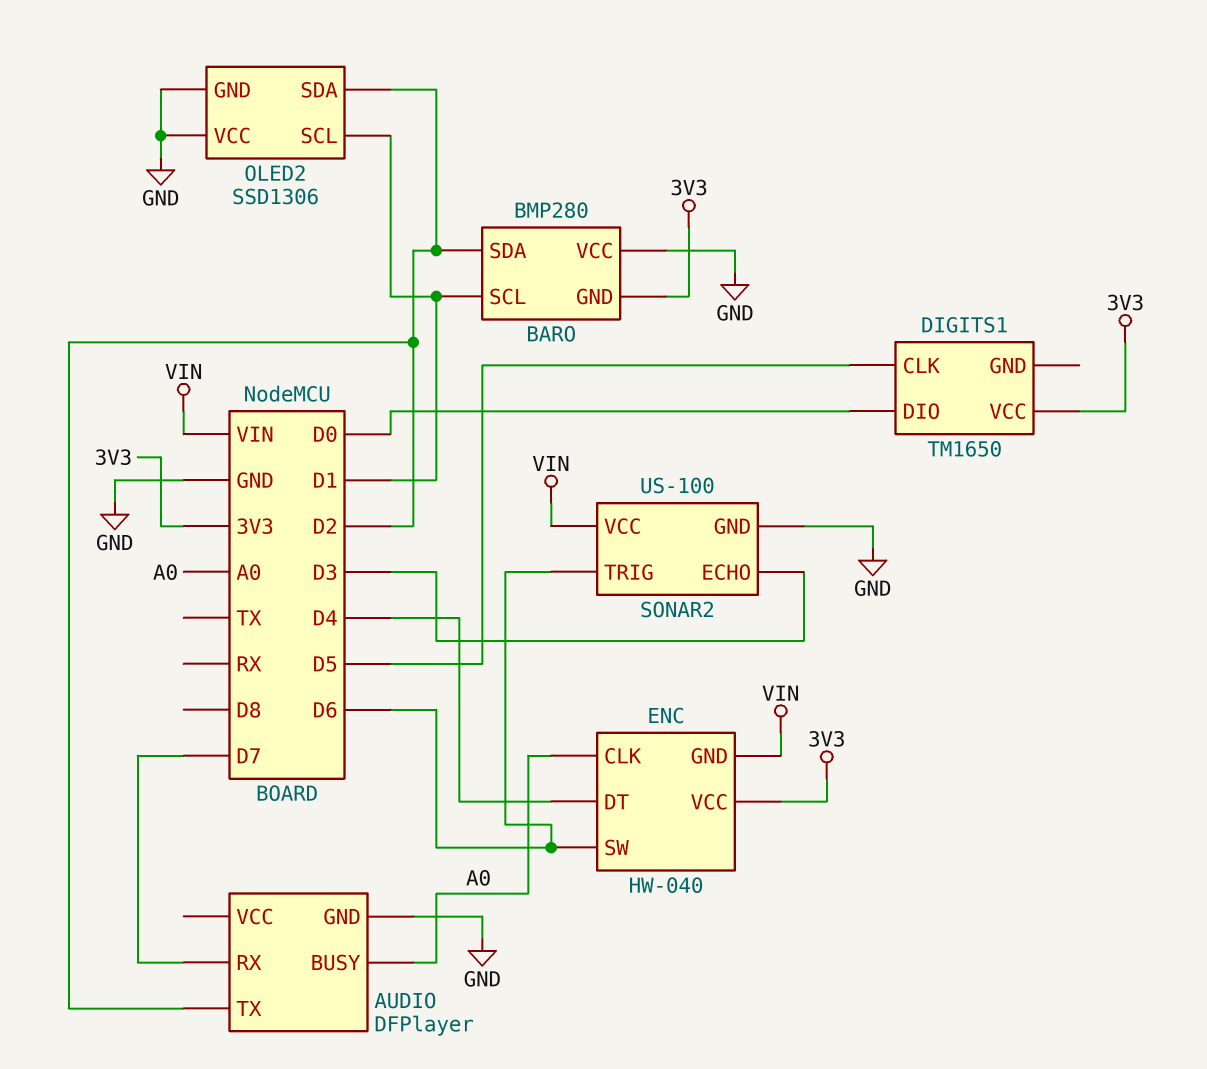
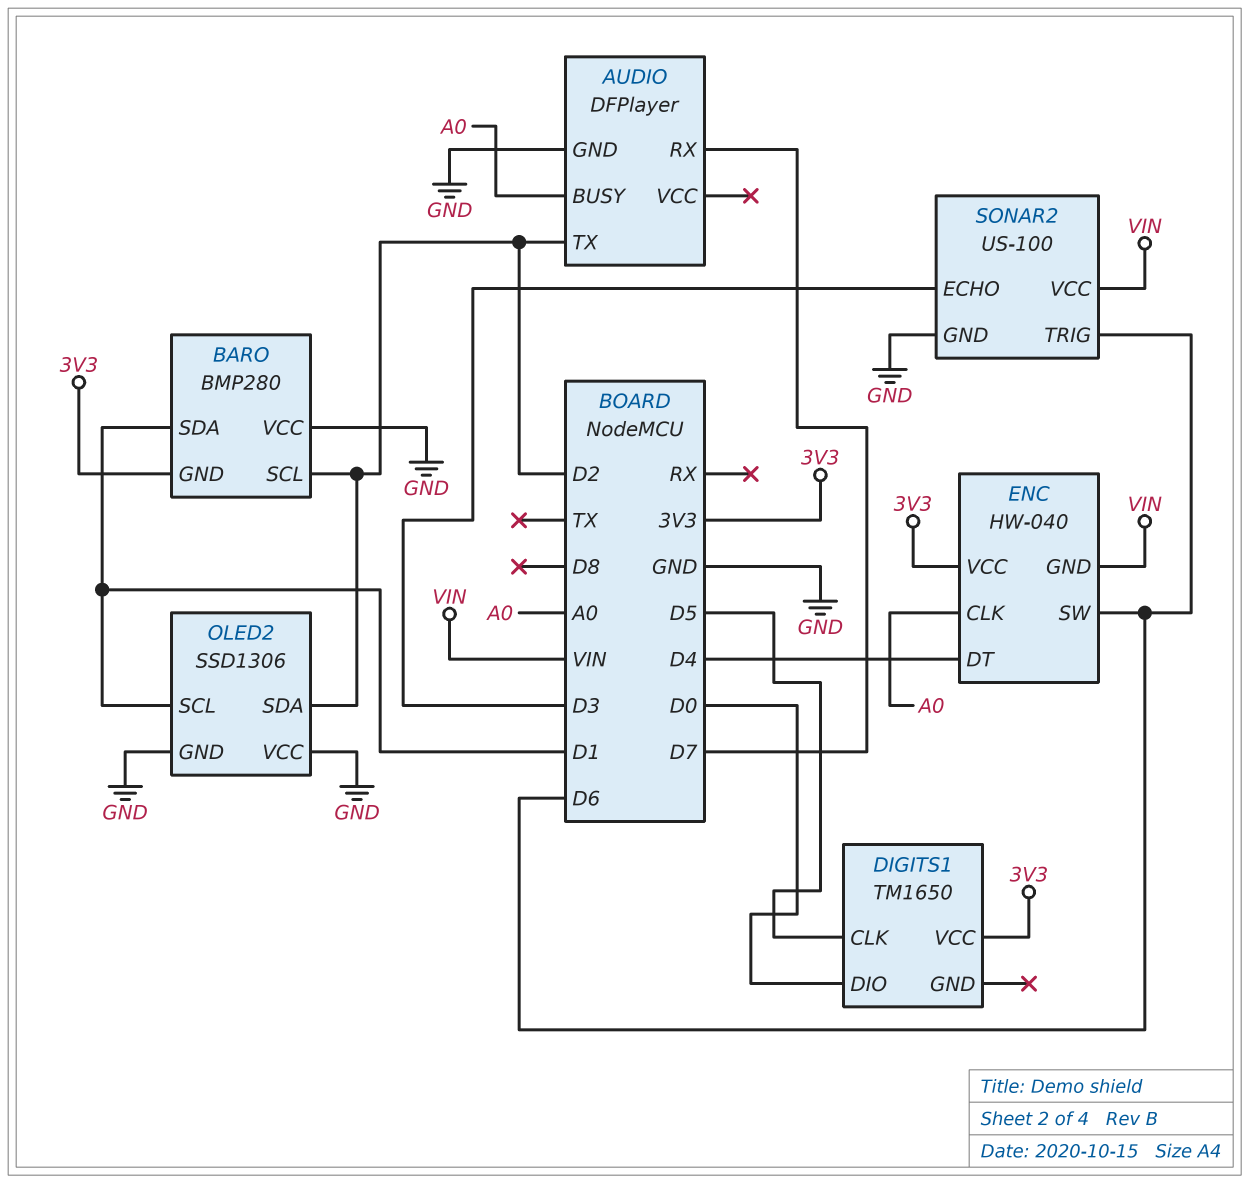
BARO pin SCL: D1 -> D2
BARO pin SDA: D2 -> D1

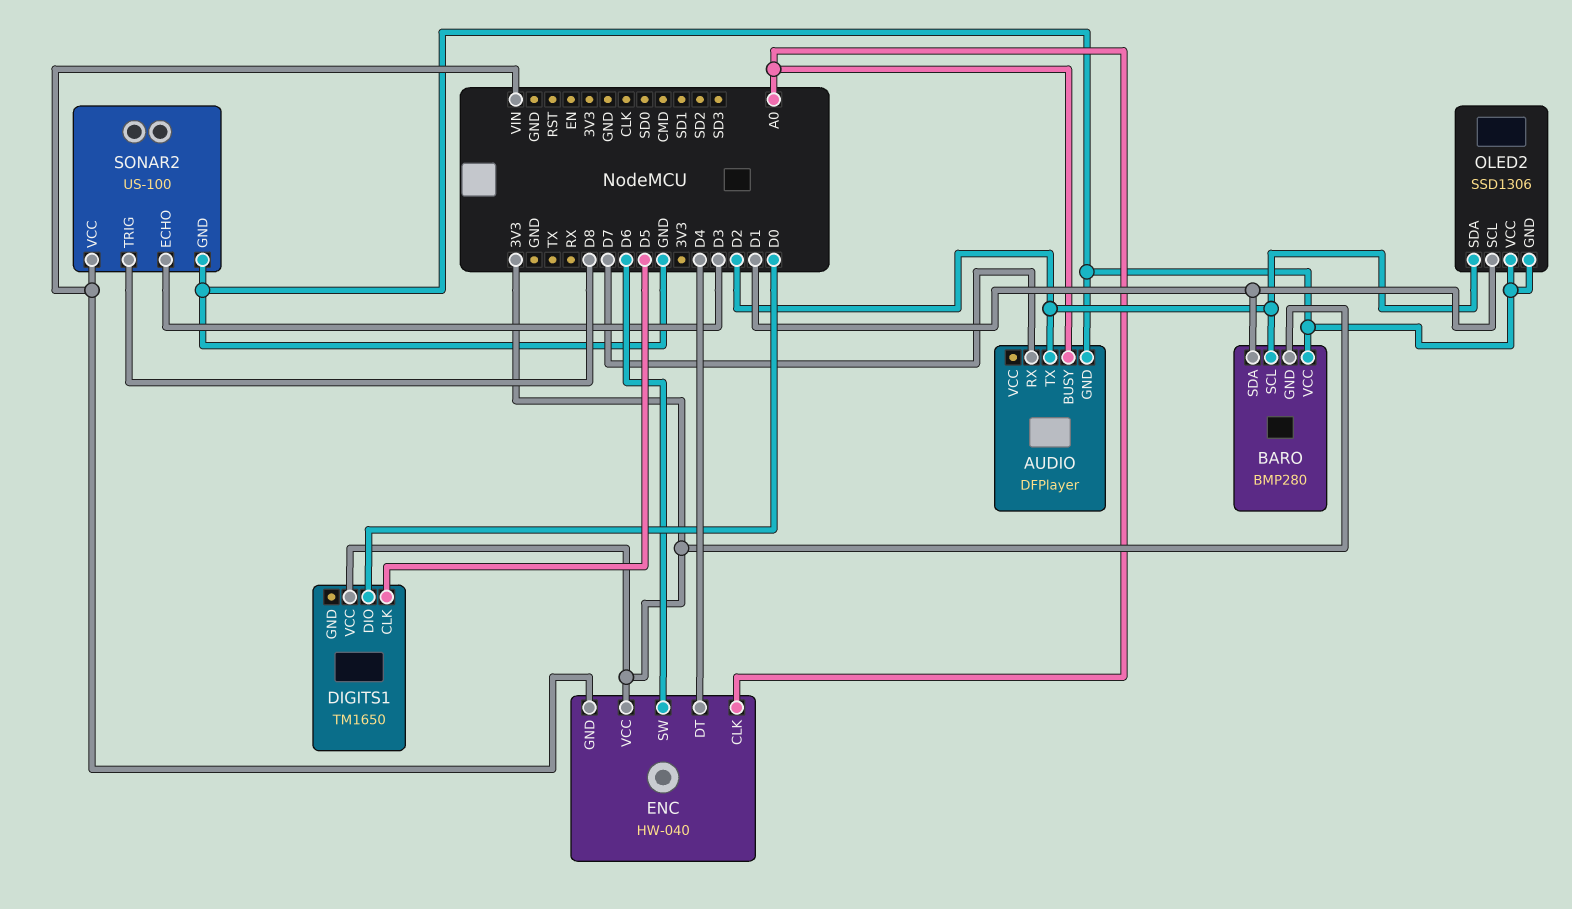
SONAR2 pin TRIG: D6 -> D8

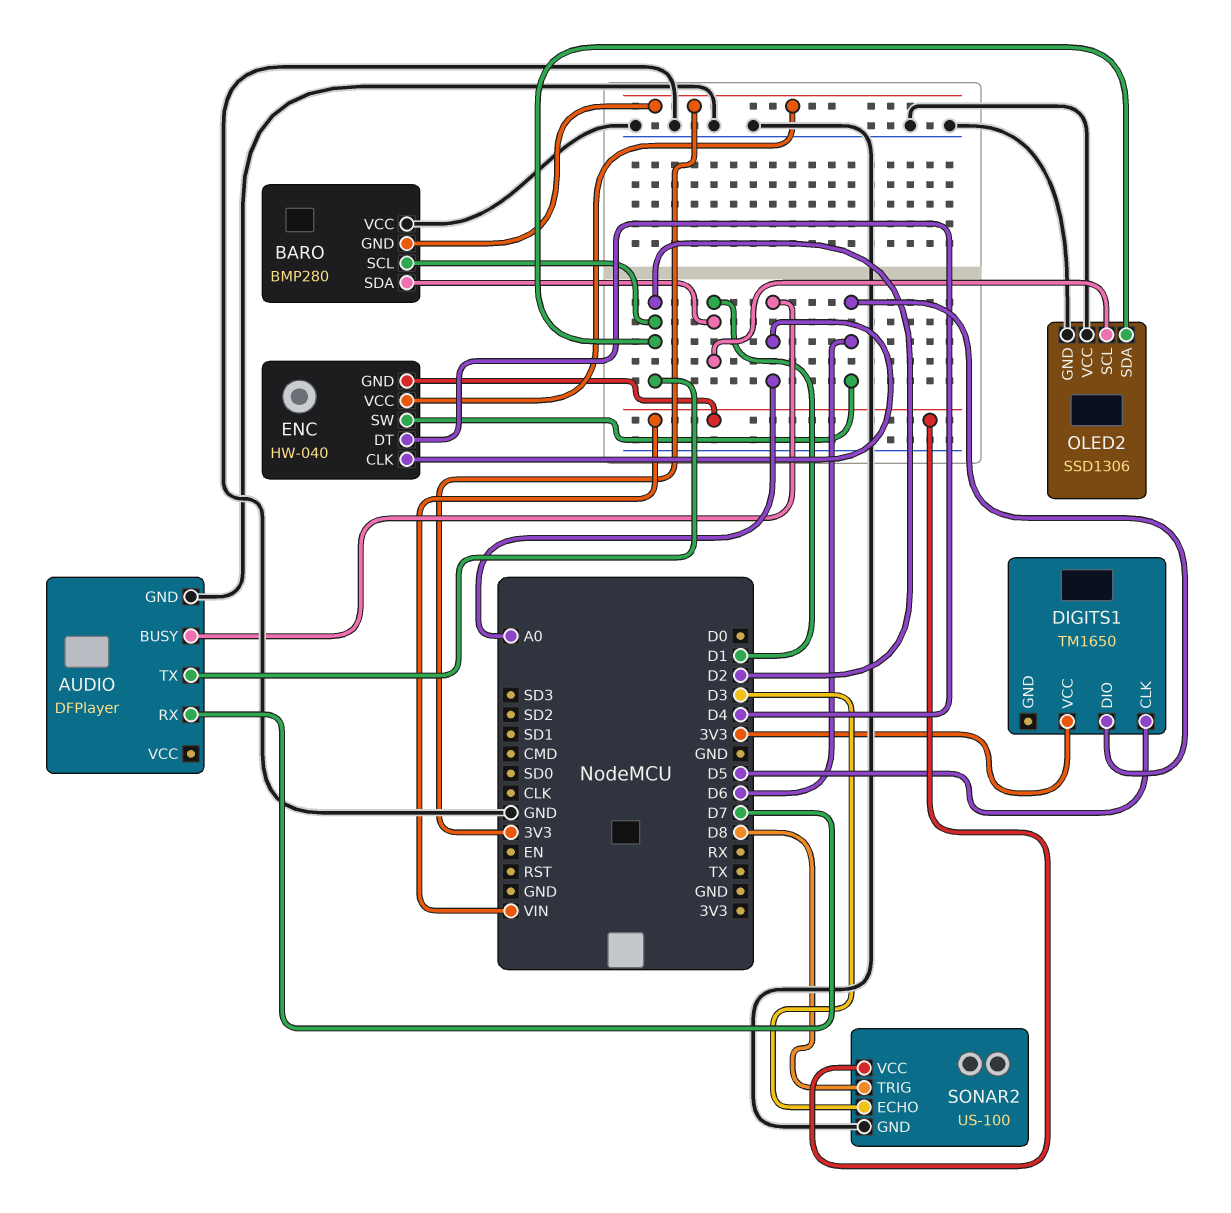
DIGITS1 pin DIO: D0 -> D6

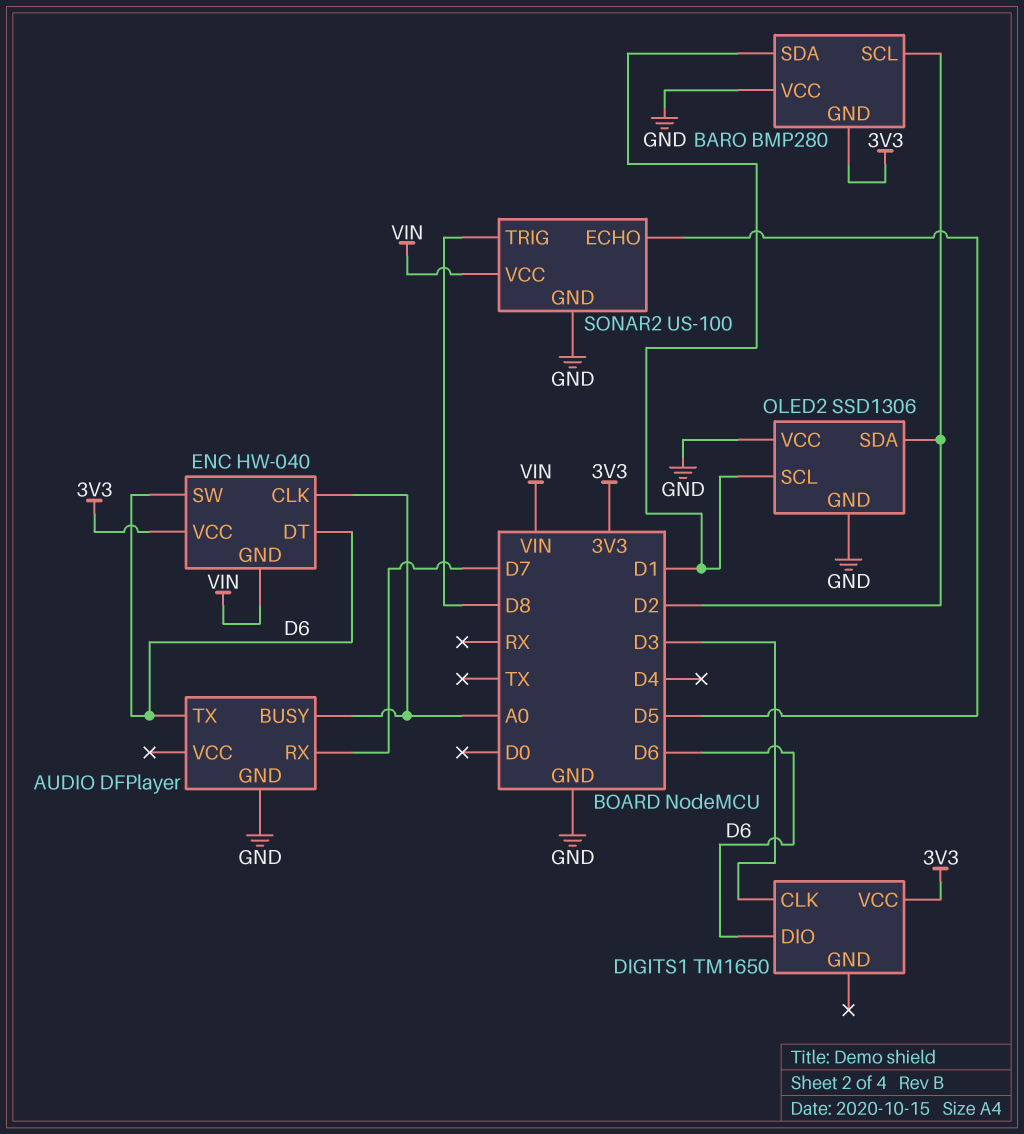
AUDIO pin TX: D2 -> D6
DIGITS1 pin CLK: D5 -> D3
ENC pin DT: D4 -> D6
SONAR2 pin ECHO: D3 -> D5

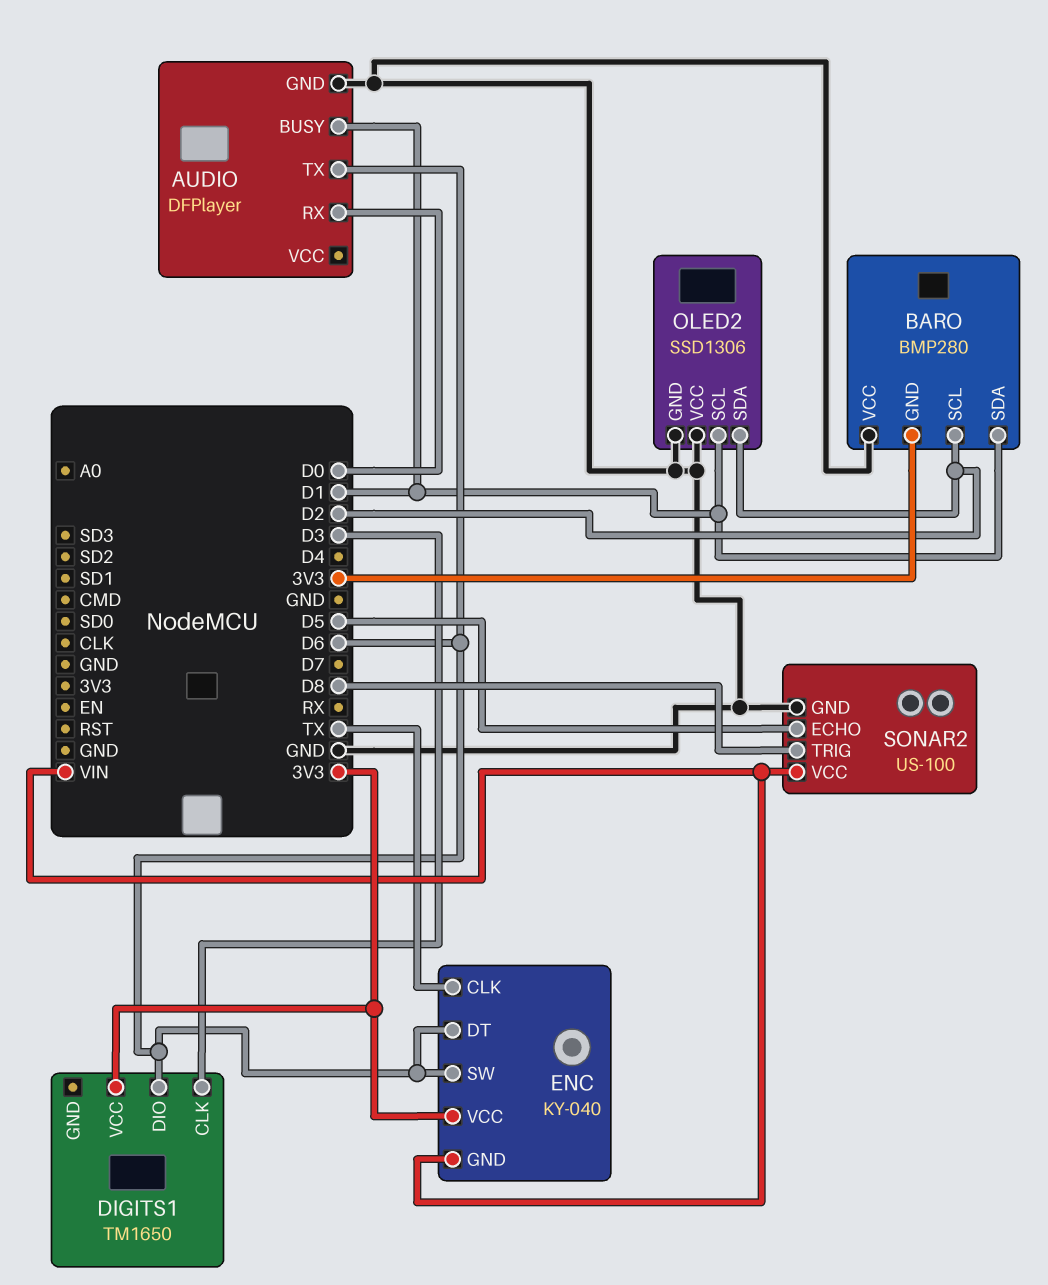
AUDIO pin BUSY: A0 -> D1
AUDIO pin RX: D7 -> D0
ENC: HW-040 -> KY-040
ENC pin CLK: A0 -> TX

